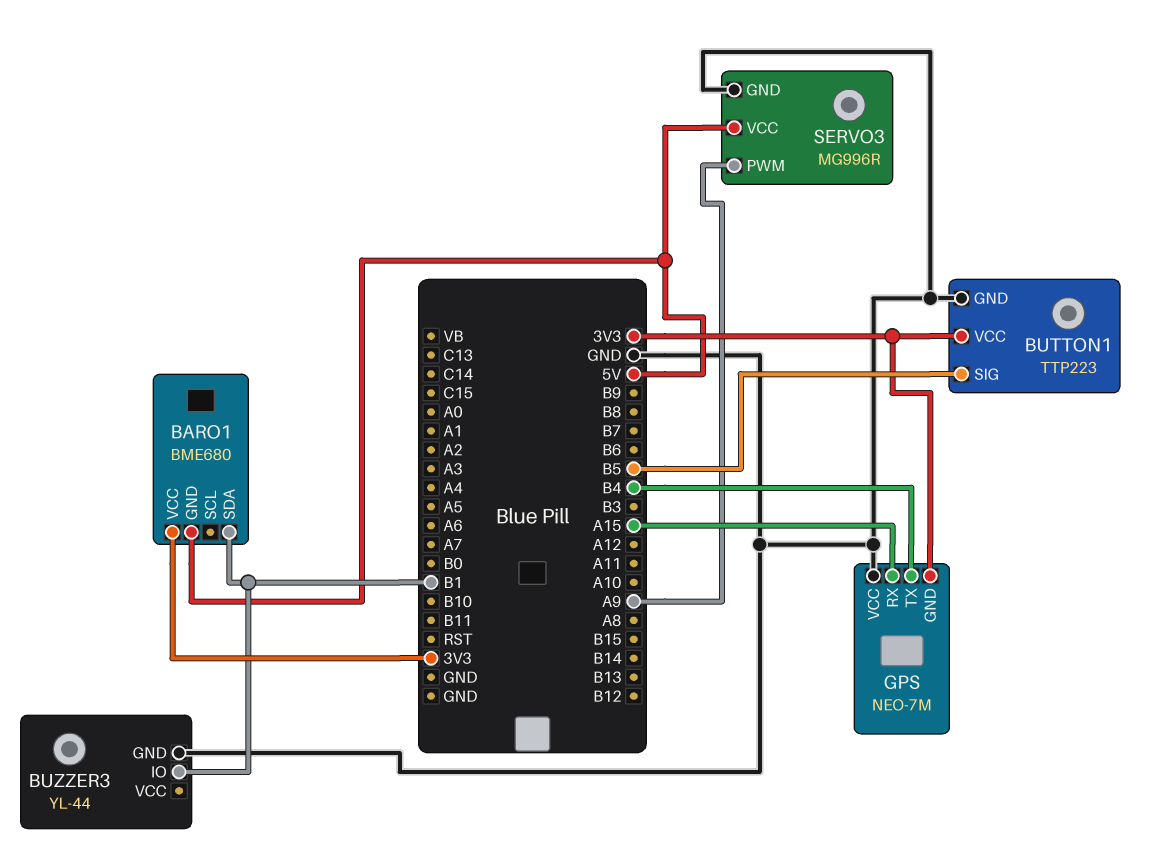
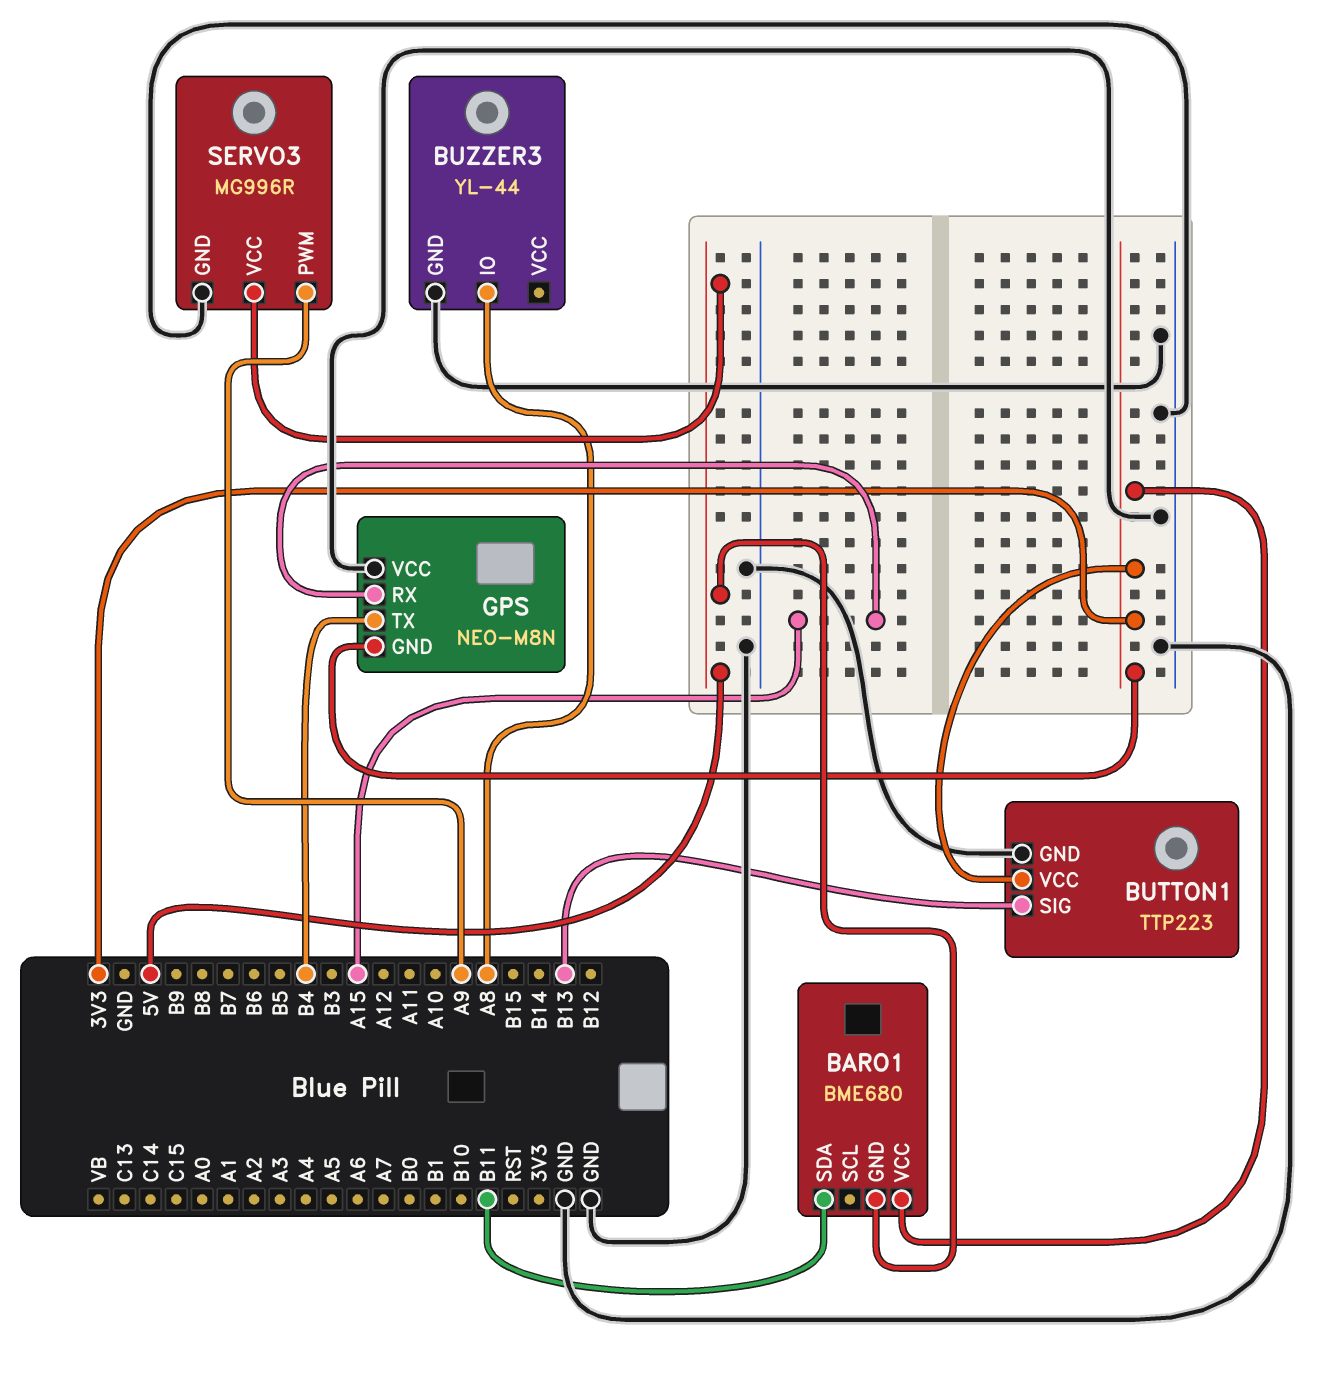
BARO1 pin SDA: B1 -> B11
BUTTON1 pin SIG: B5 -> B13
BUZZER3 pin IO: B1 -> A8
GPS: NEO-7M -> NEO-M8N

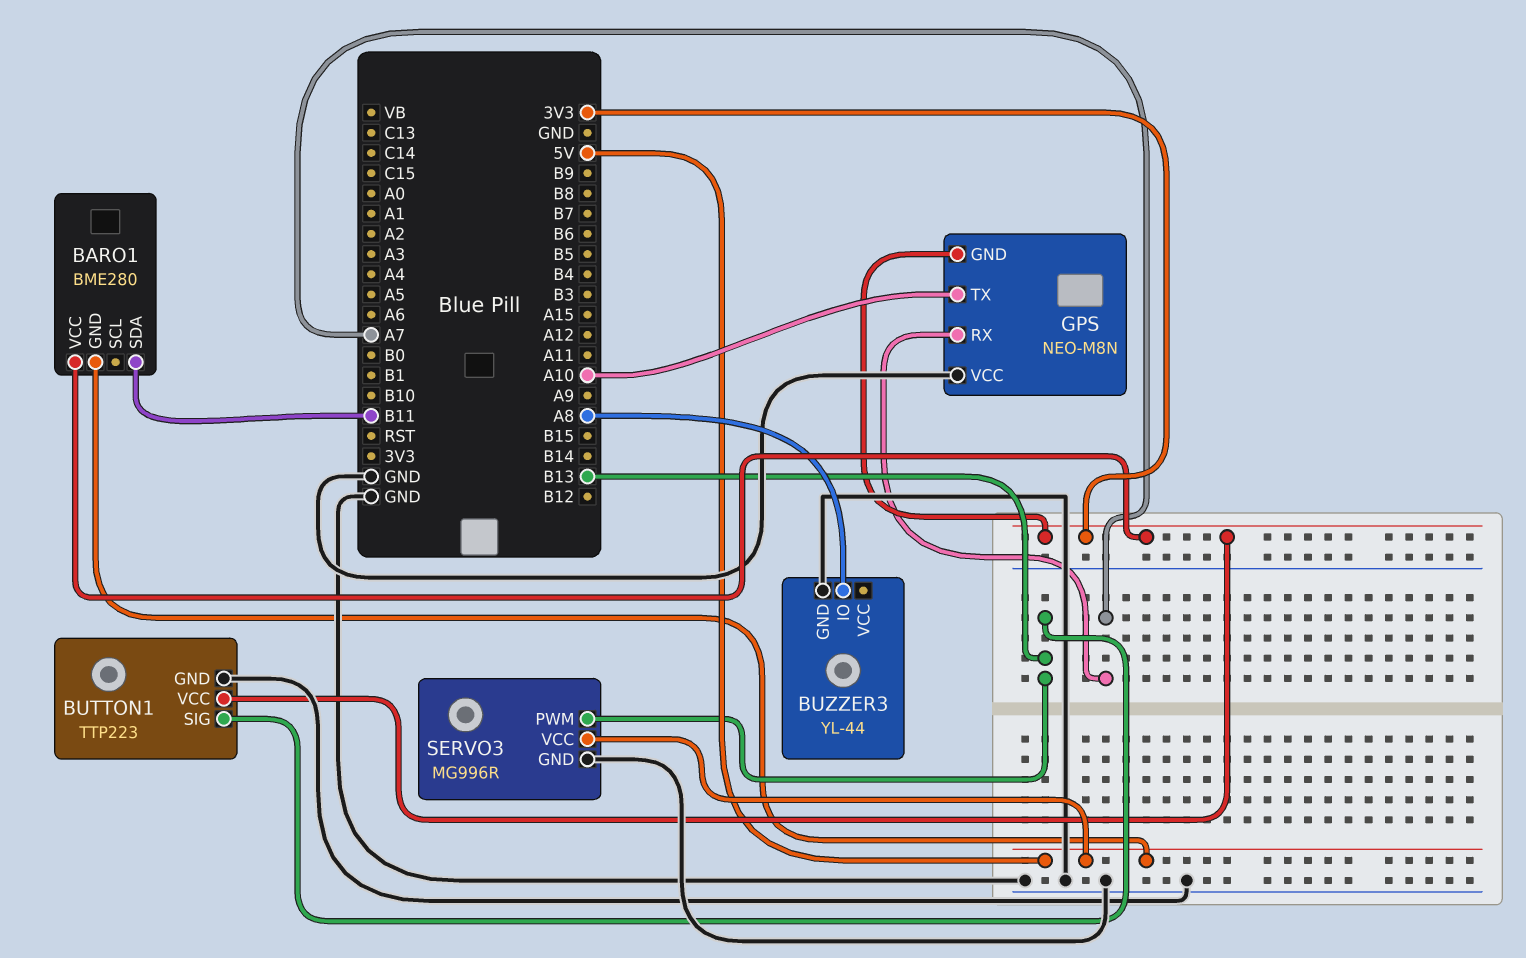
BARO1: BME680 -> BME280
GPS pin RX: A15 -> A7
GPS pin TX: B4 -> A10
SERVO3 pin PWM: A9 -> B13

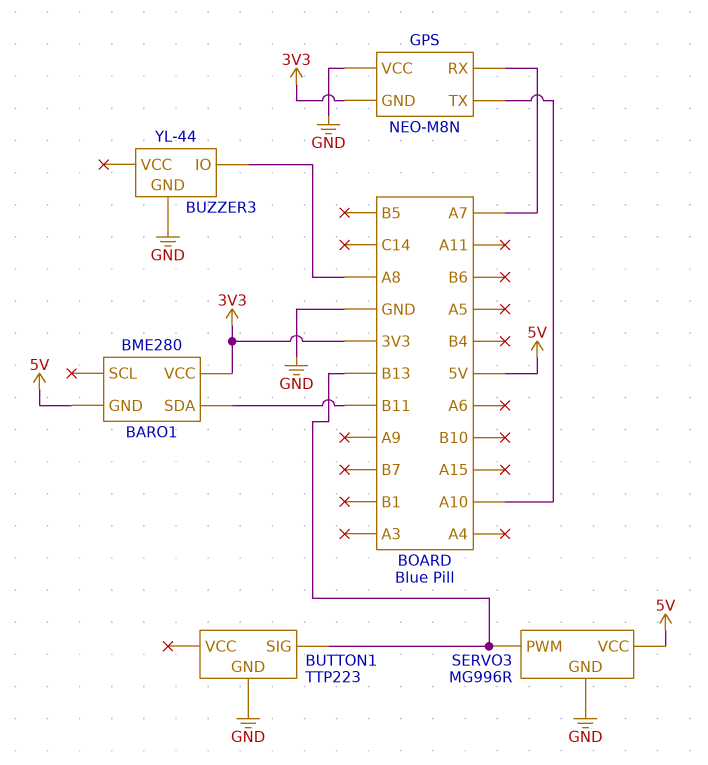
BUTTON1 pin VCC: 3V3 -> none

